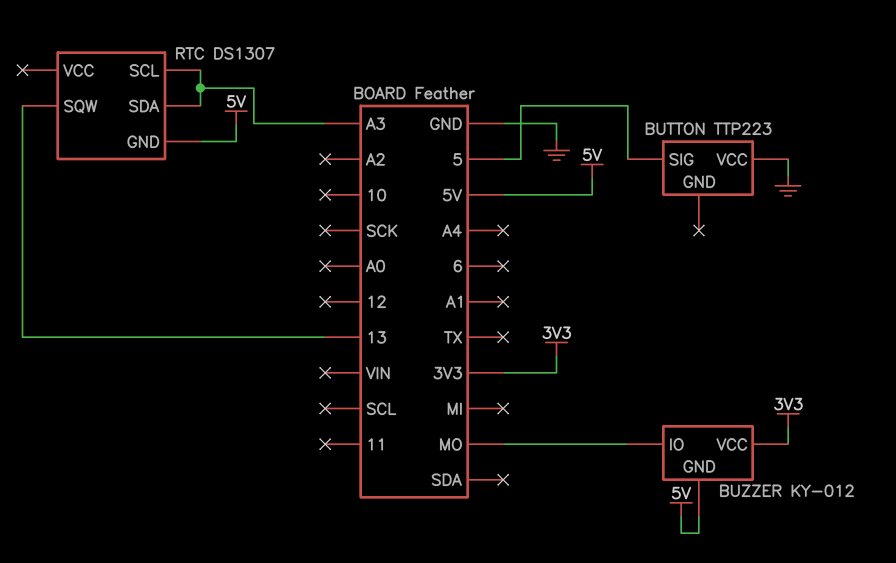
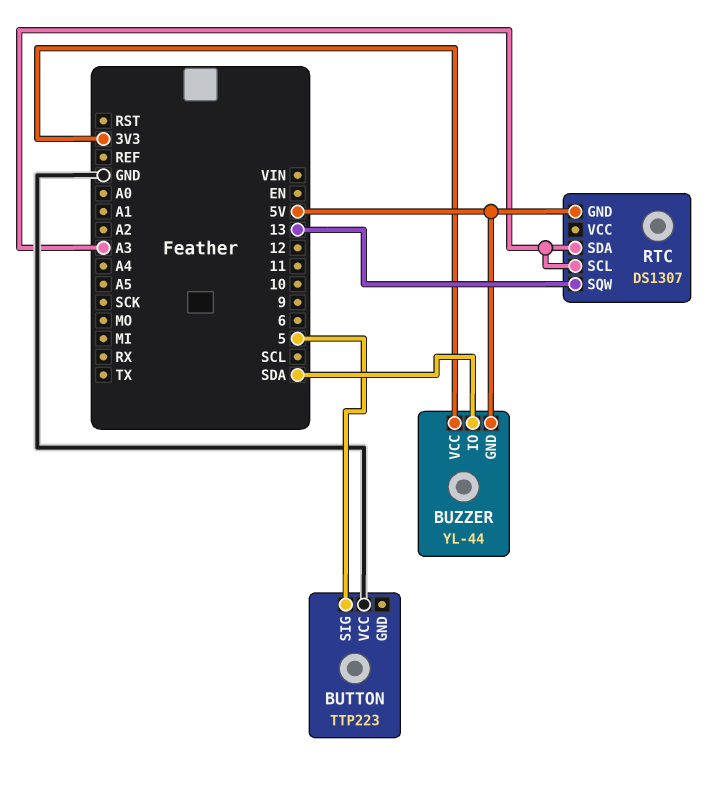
BUZZER: KY-012 -> YL-44
BUZZER pin IO: MO -> SDA

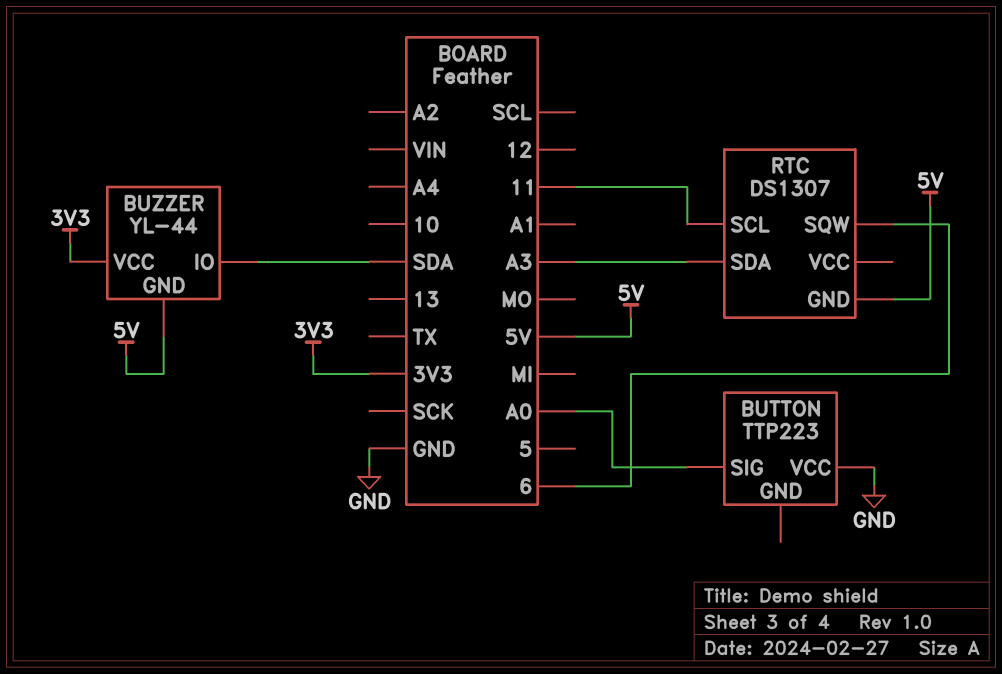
BUTTON pin SIG: 5 -> A0
RTC pin SCL: A3 -> 11
RTC pin SQW: 13 -> 6

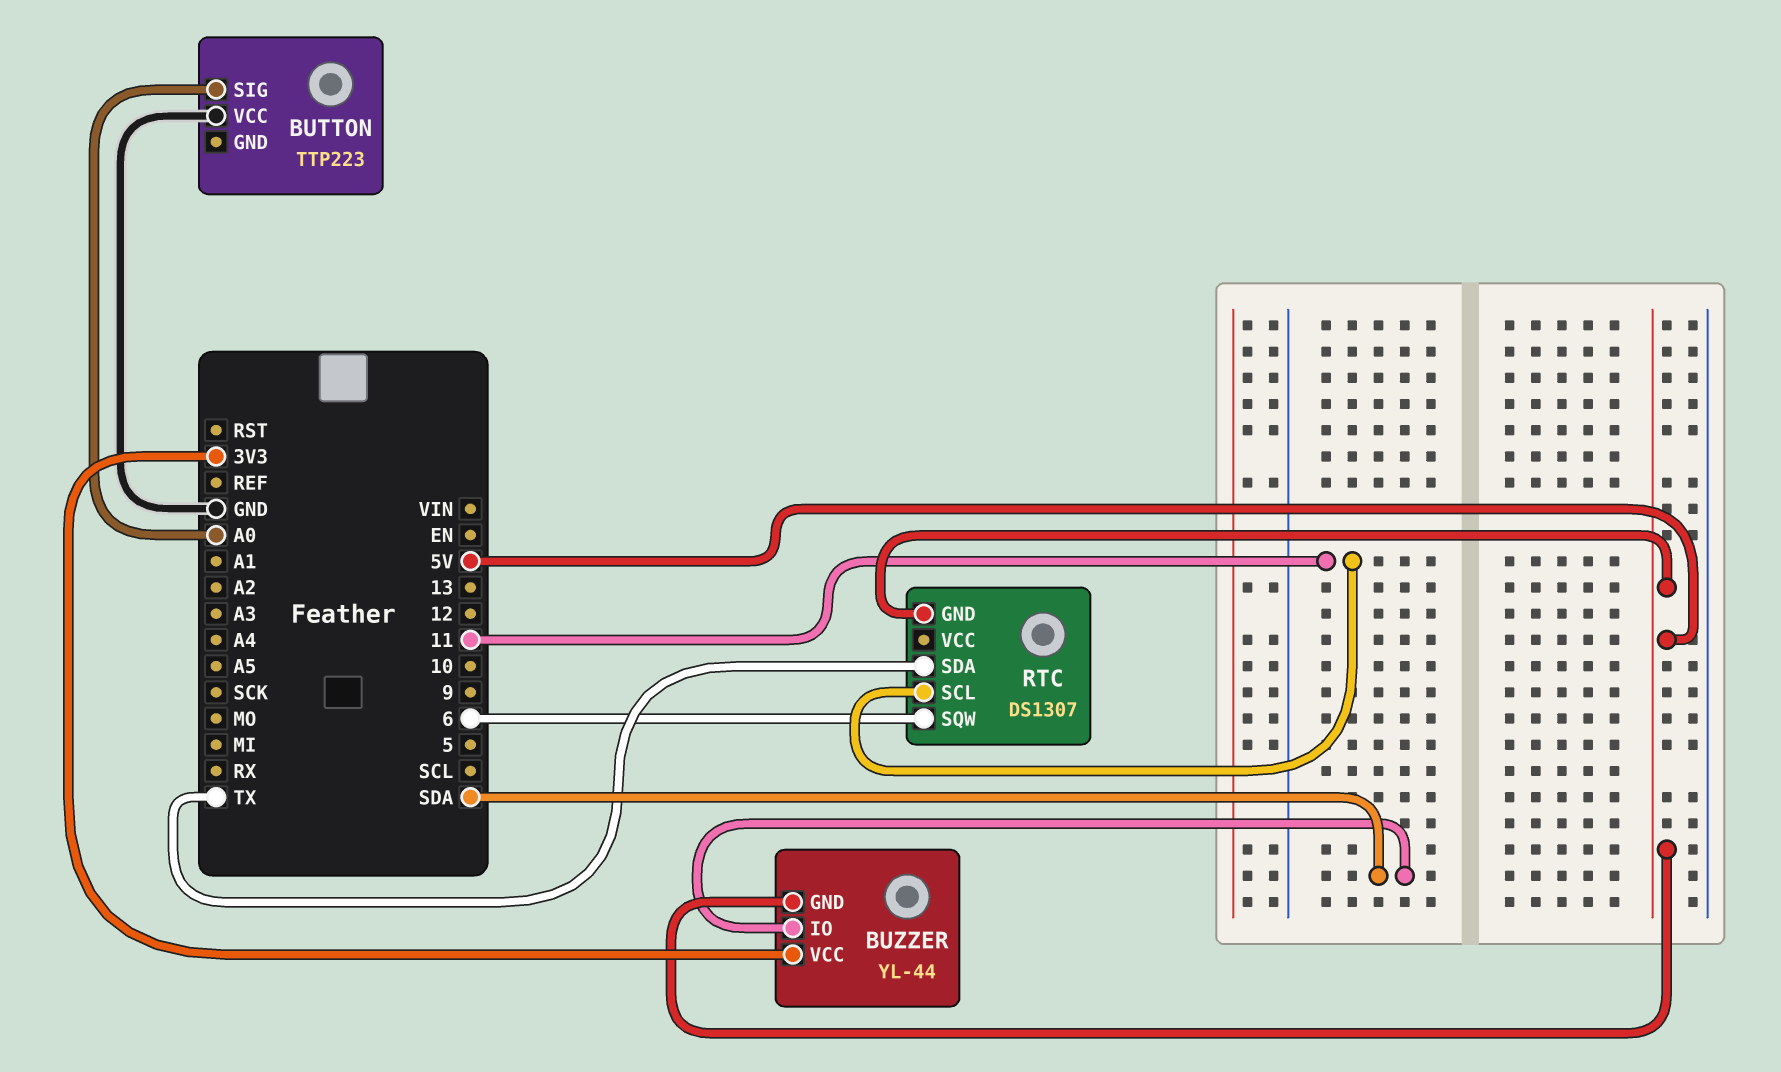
RTC pin SDA: A3 -> TX

